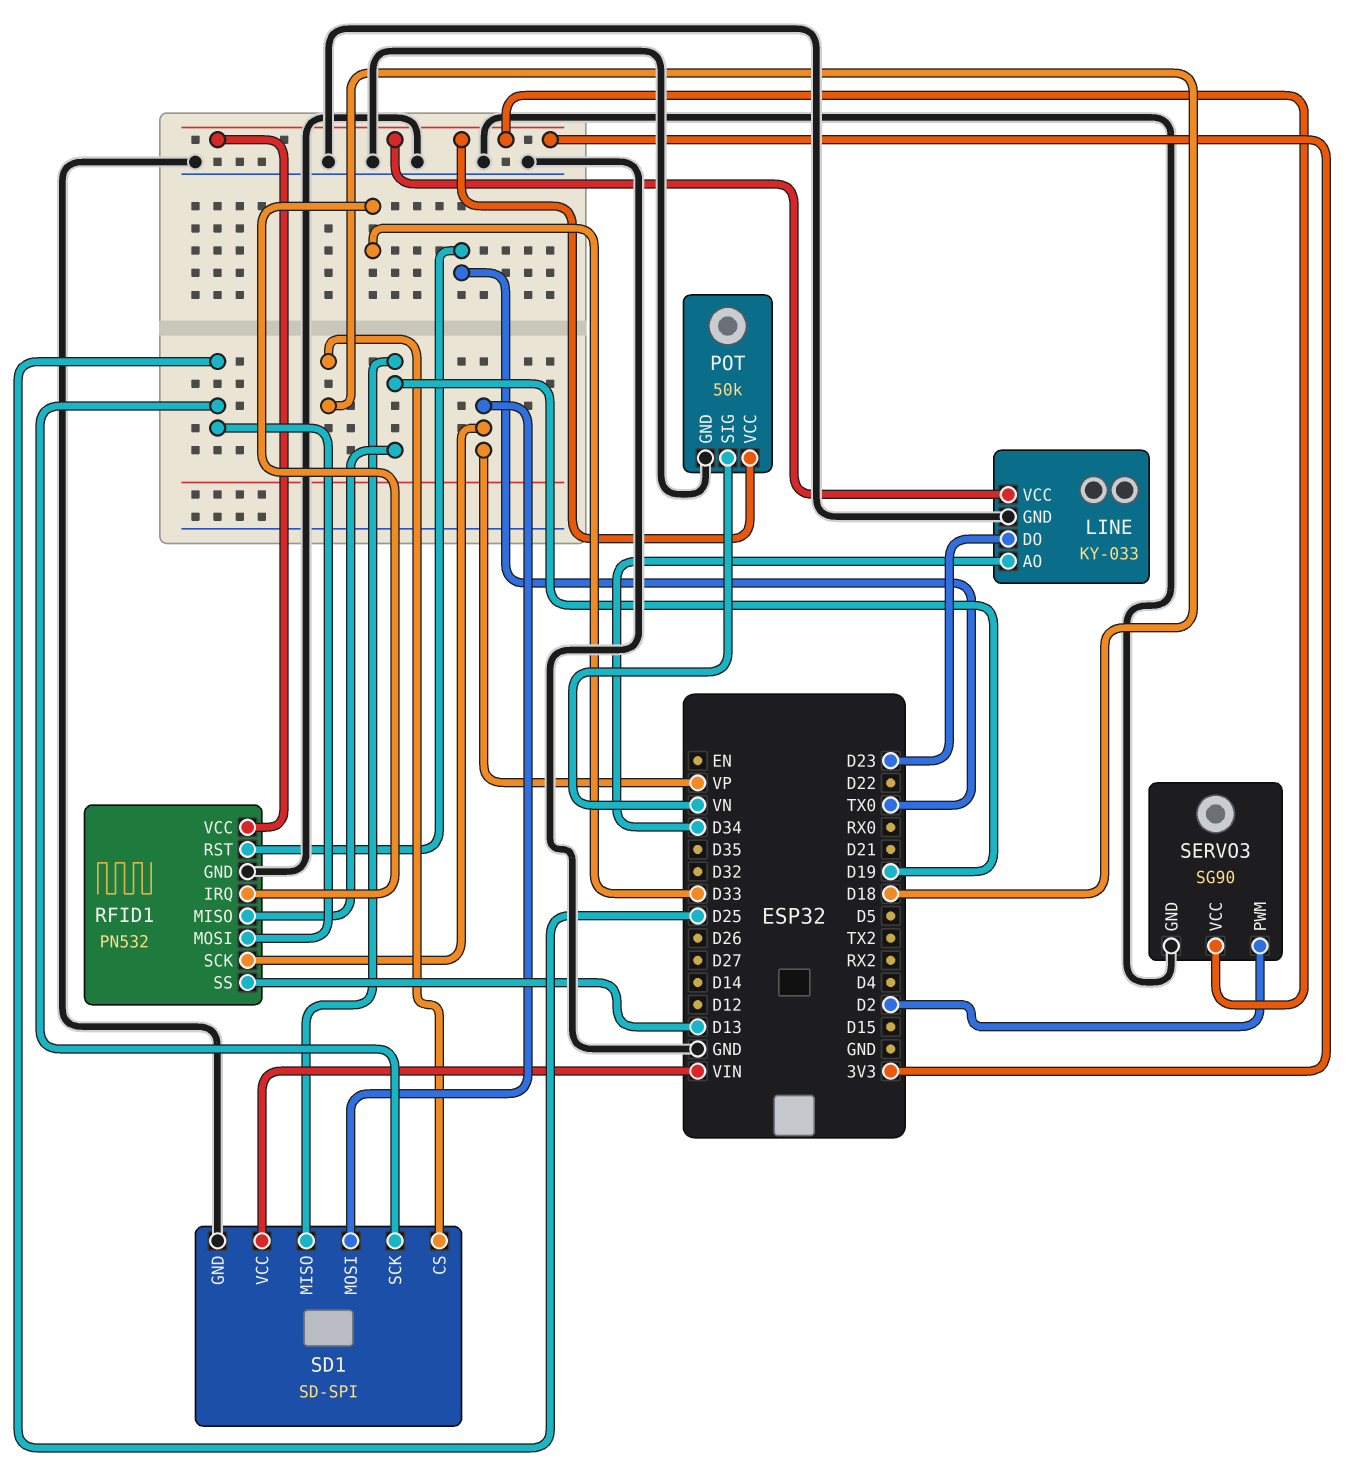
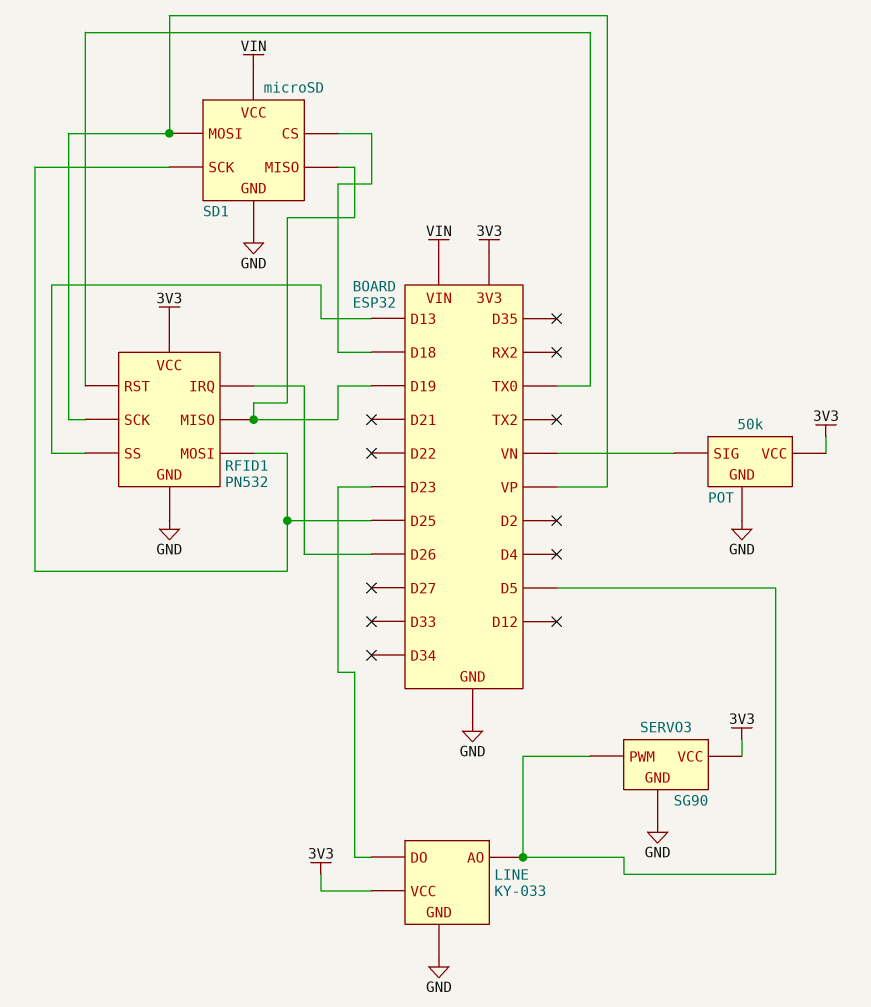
LINE pin AO: D34 -> D5
RFID1 pin IRQ: D33 -> D26
SD1: SD-SPI -> microSD
SERVO3 pin PWM: D2 -> D5

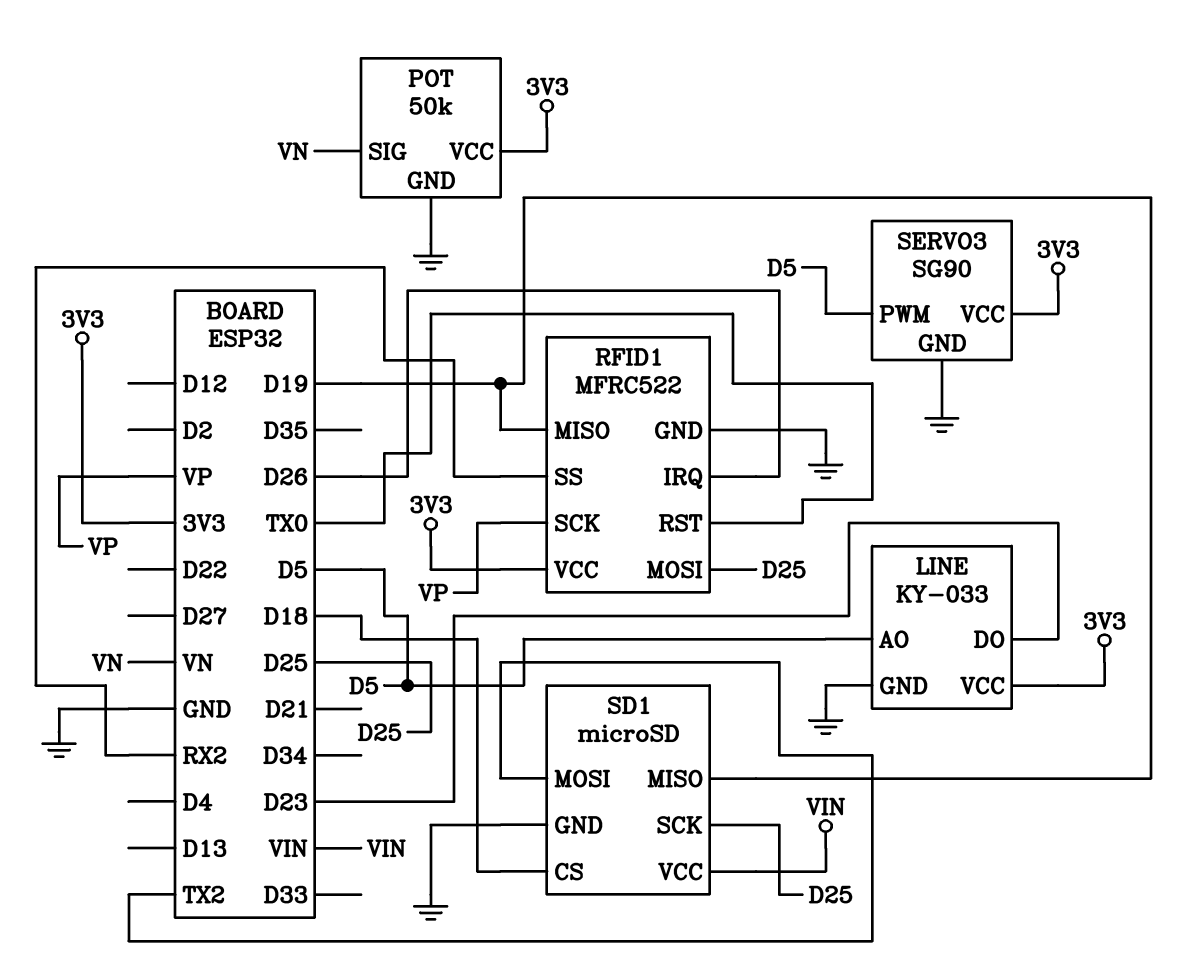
RFID1: PN532 -> MFRC522
RFID1 pin SS: D13 -> RX2
SD1 pin MOSI: VP -> TX2

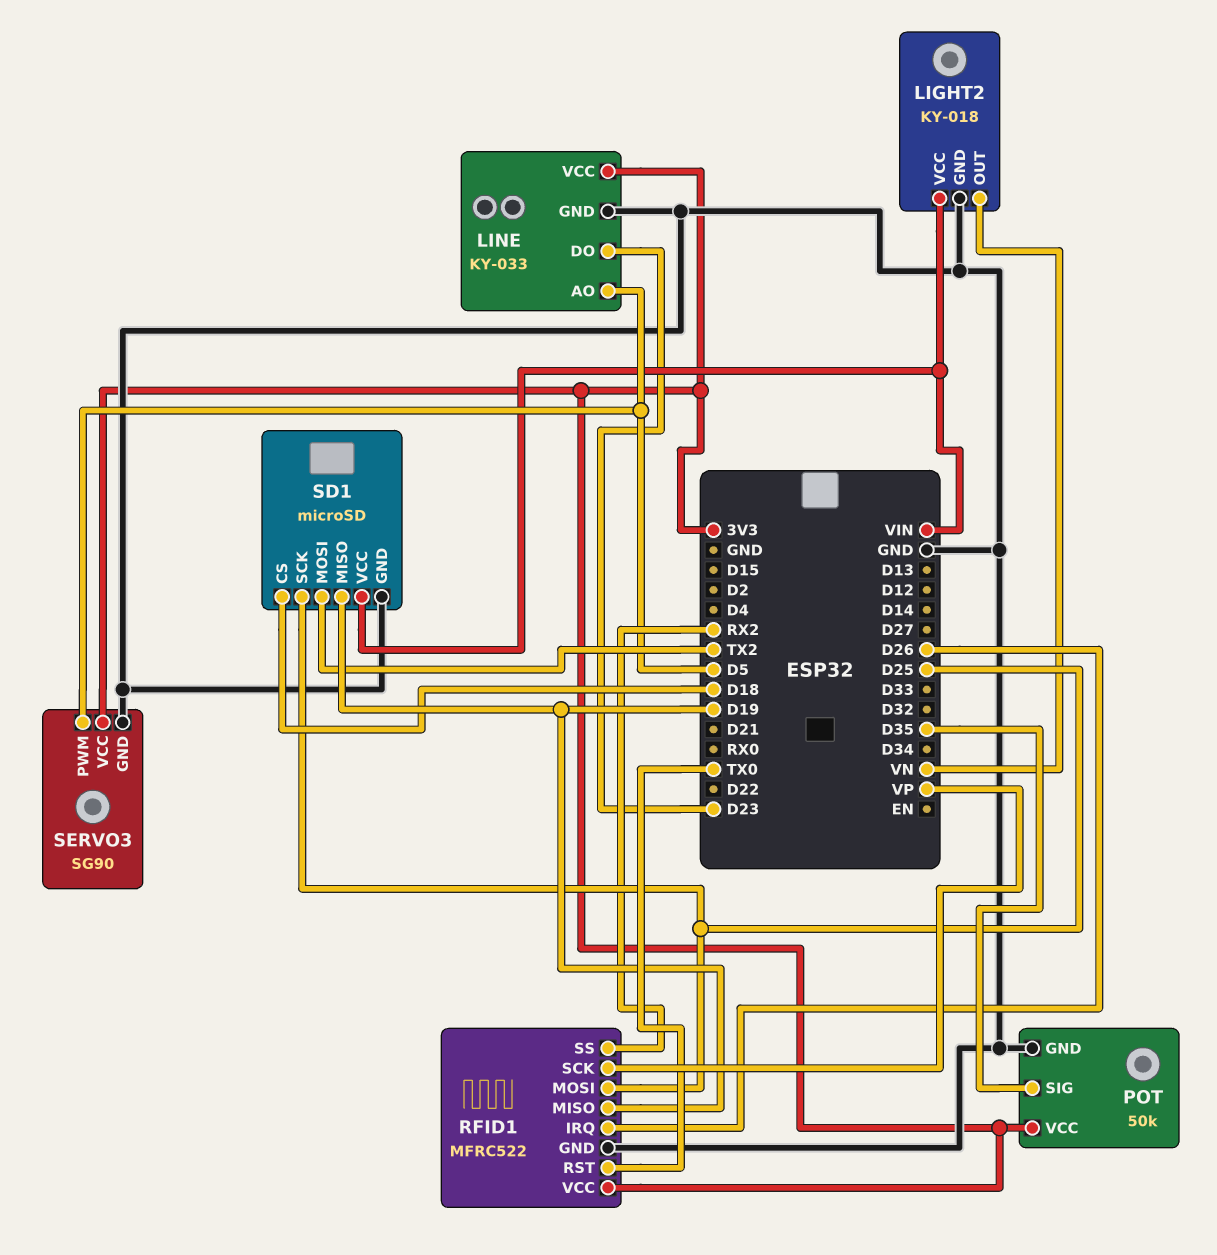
LIGHT2: none -> KY-018
LIGHT2 pin GND: none -> GND
LIGHT2 pin OUT: none -> VN
LIGHT2 pin VCC: none -> VIN
POT pin SIG: VN -> D35

